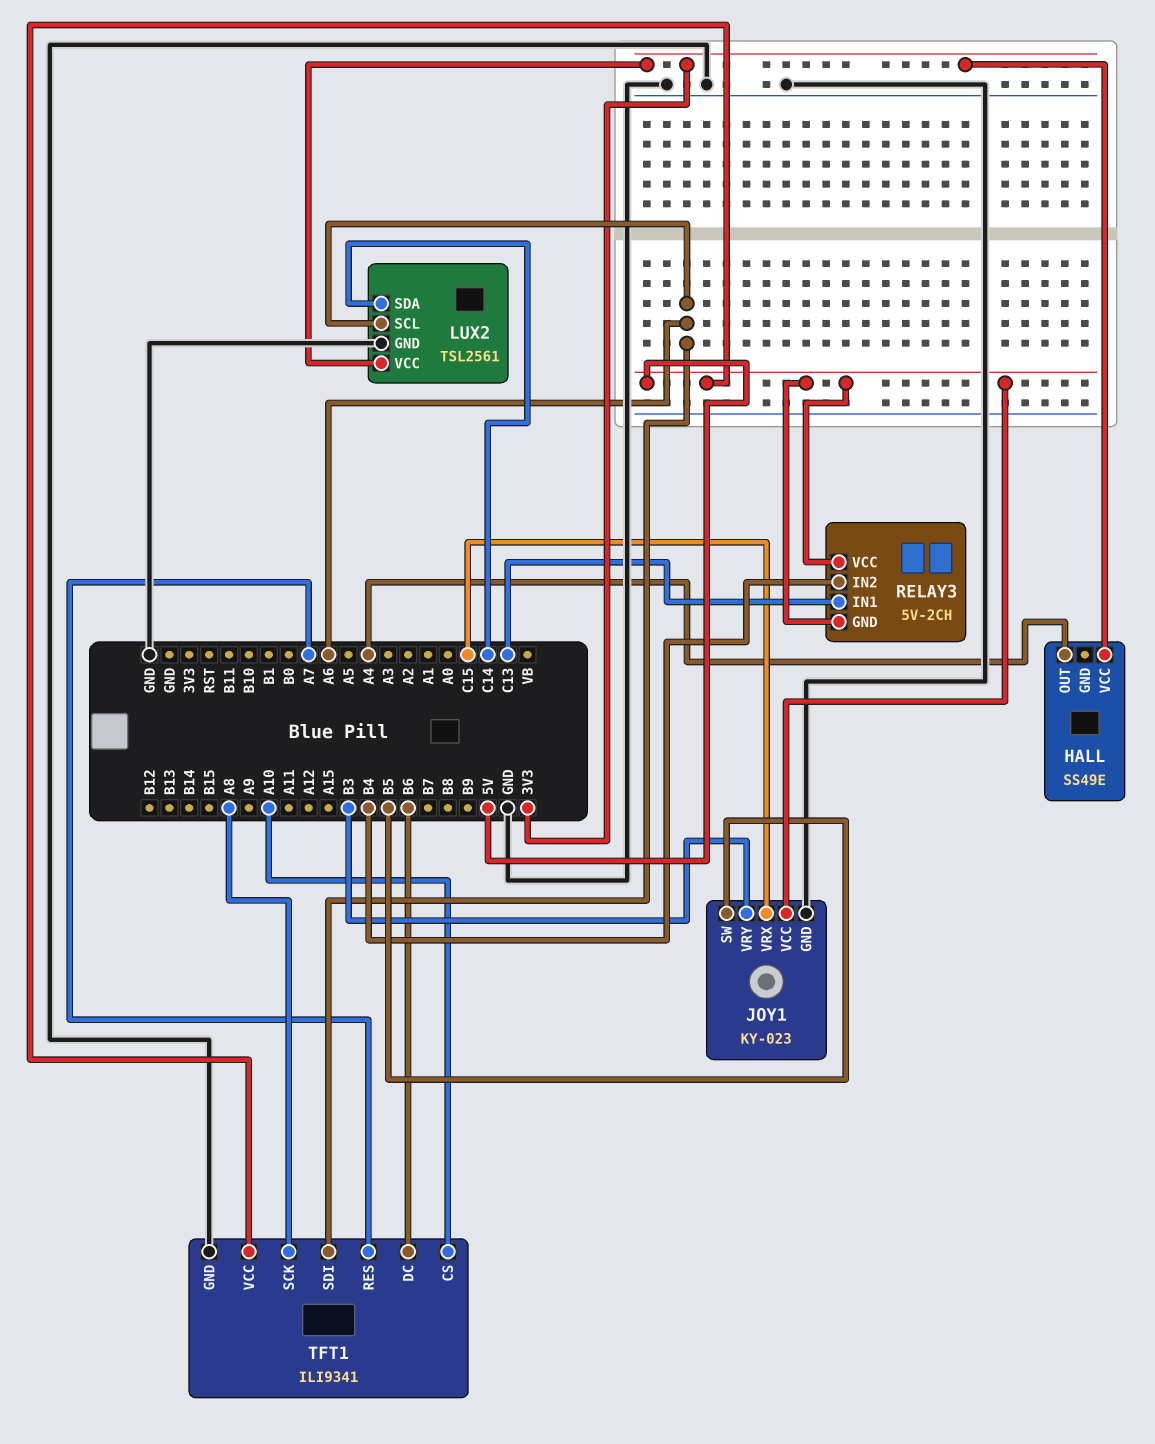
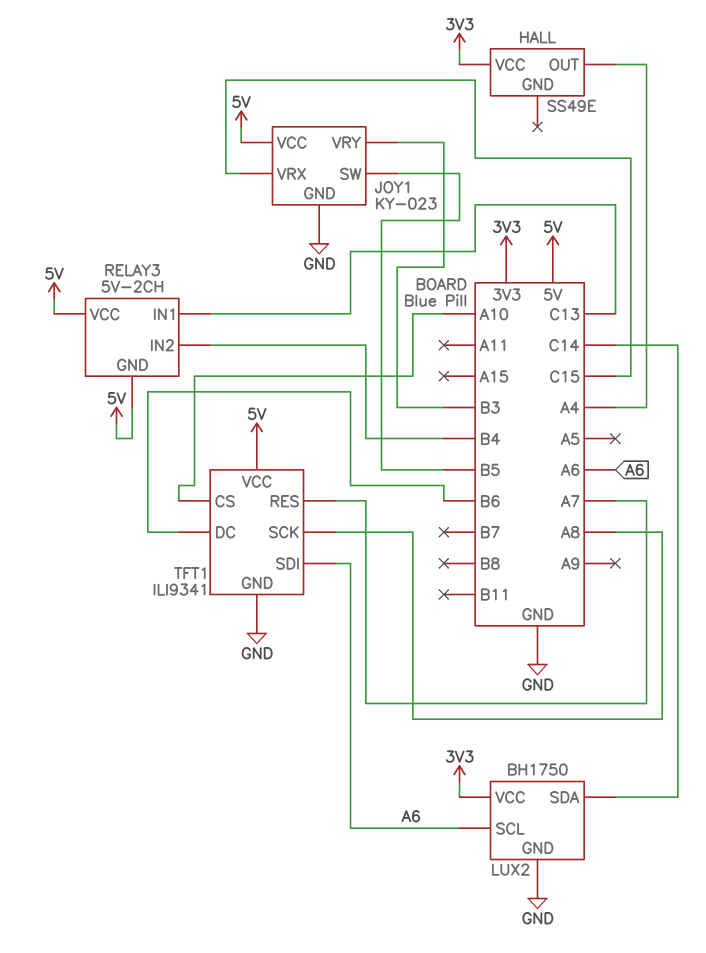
LUX2: TSL2561 -> BH1750

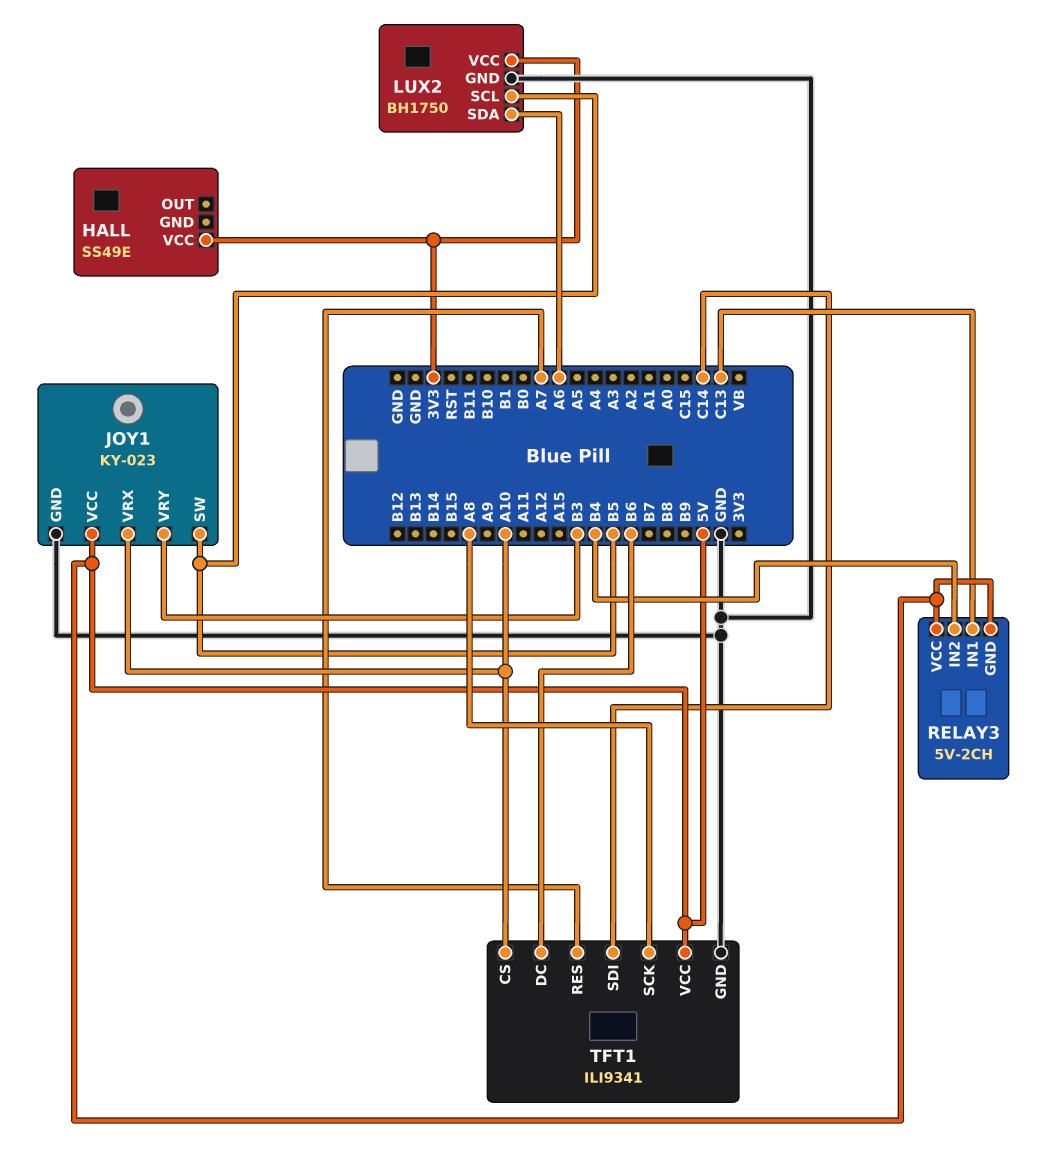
HALL pin OUT: A4 -> none
JOY1 pin VRX: C15 -> A10
LUX2 pin SCL: A6 -> B5
LUX2 pin SDA: C14 -> A6
TFT1 pin SDI: A6 -> C14

